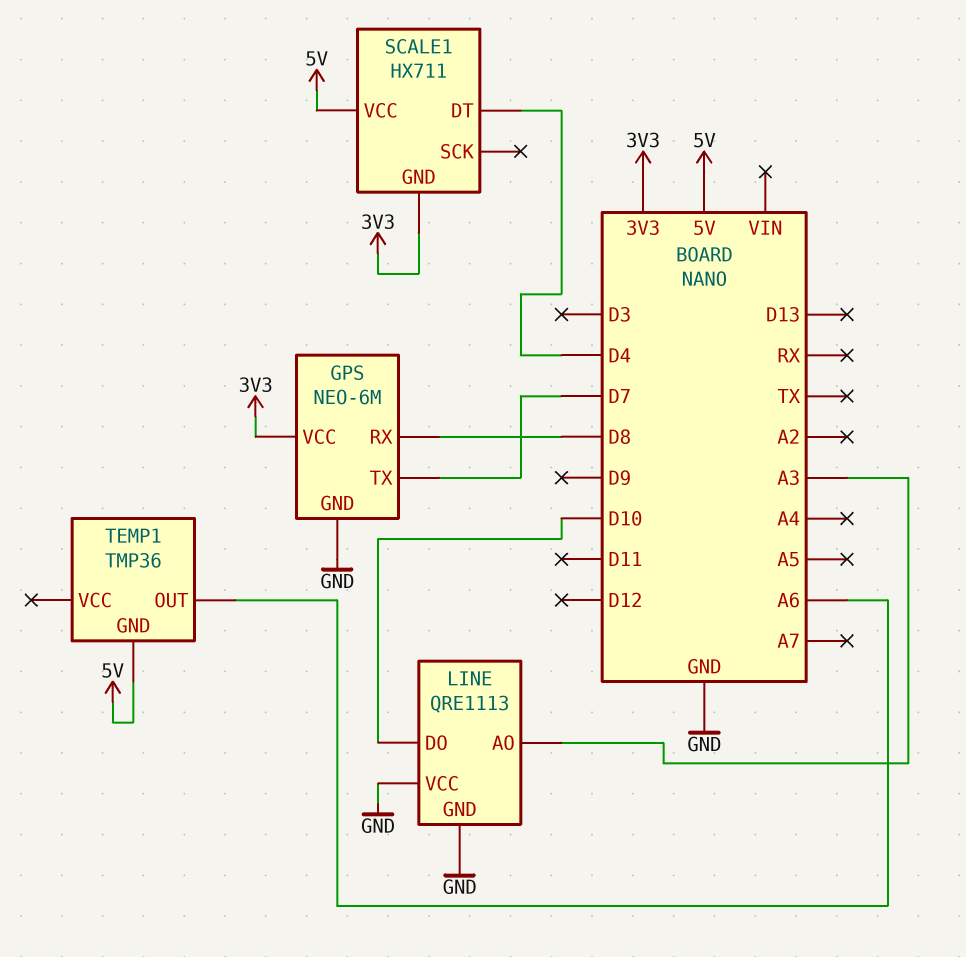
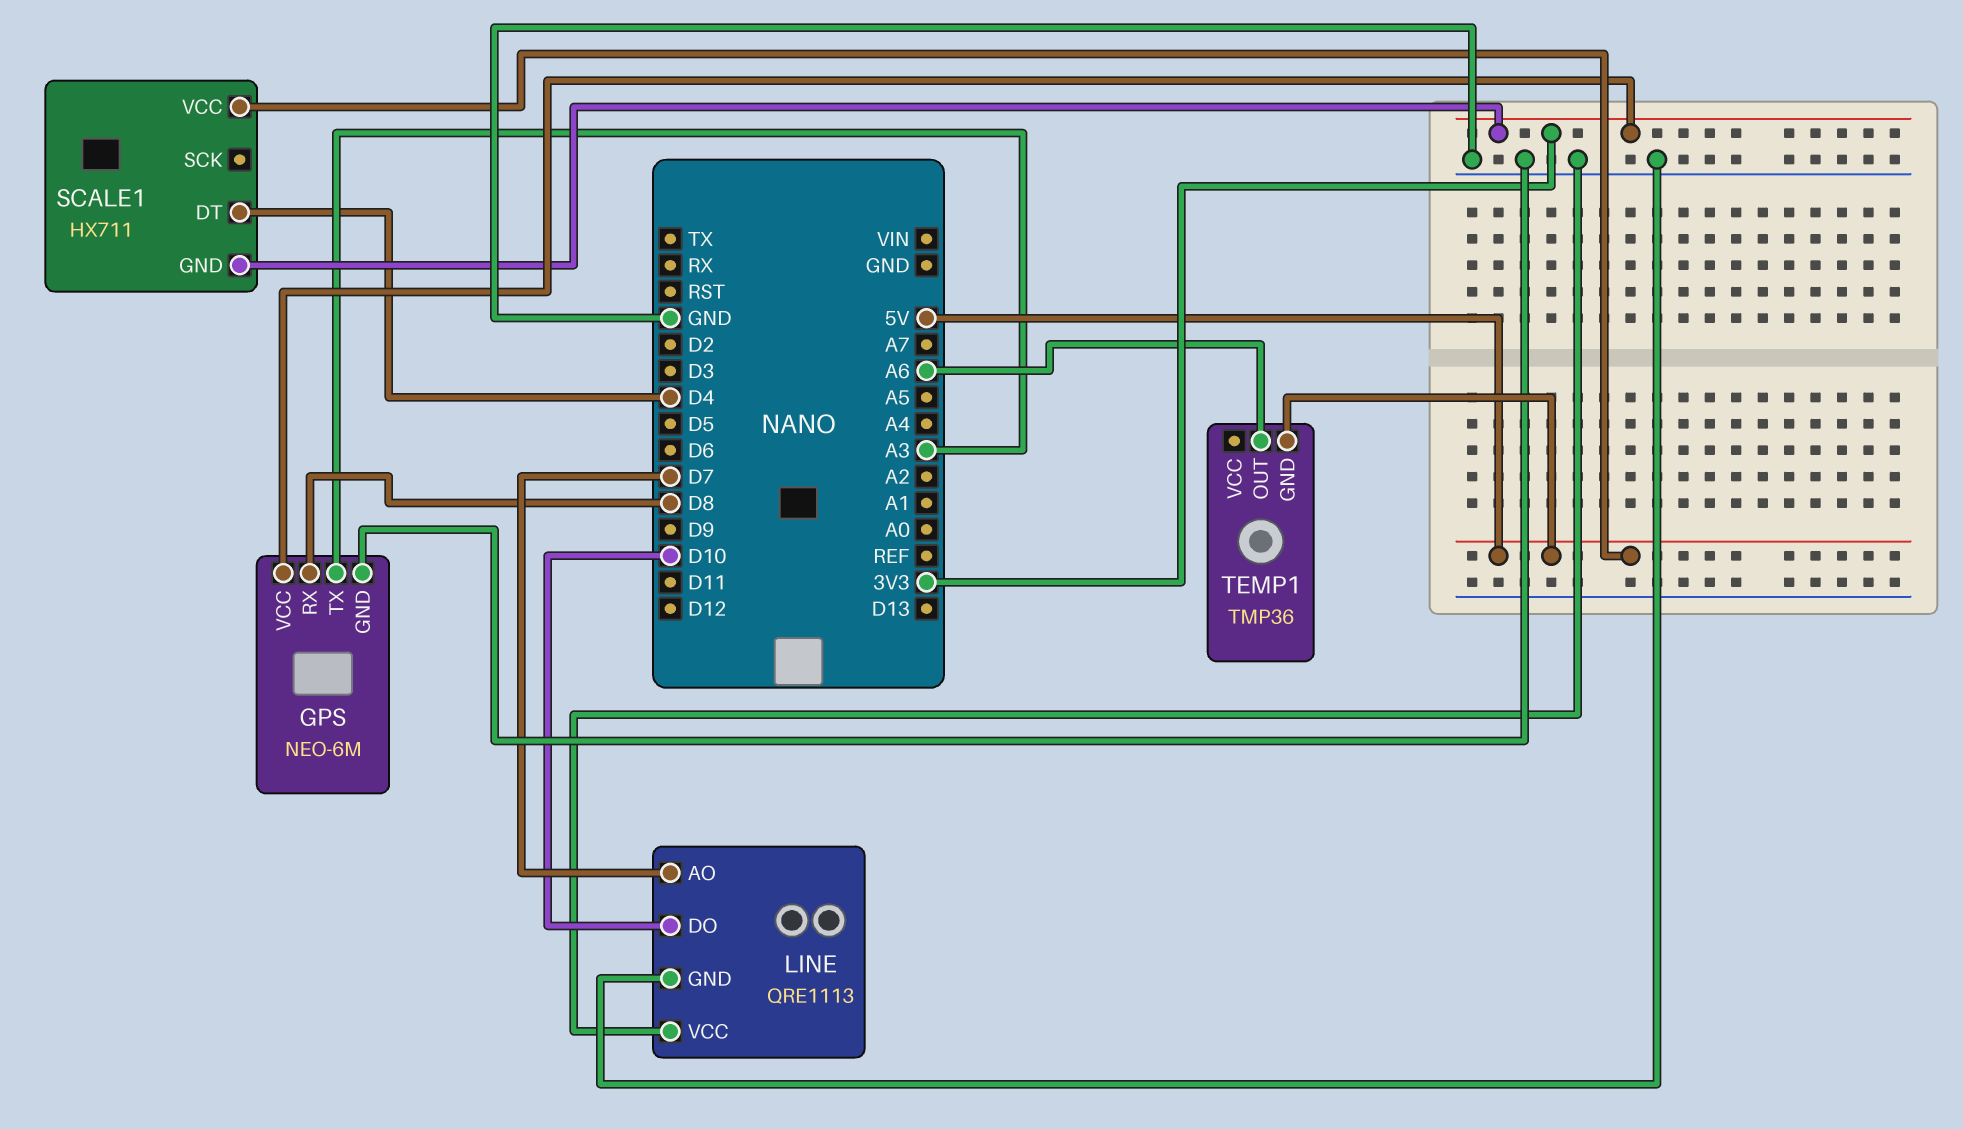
GPS pin TX: D7 -> A3
LINE pin AO: A3 -> D7

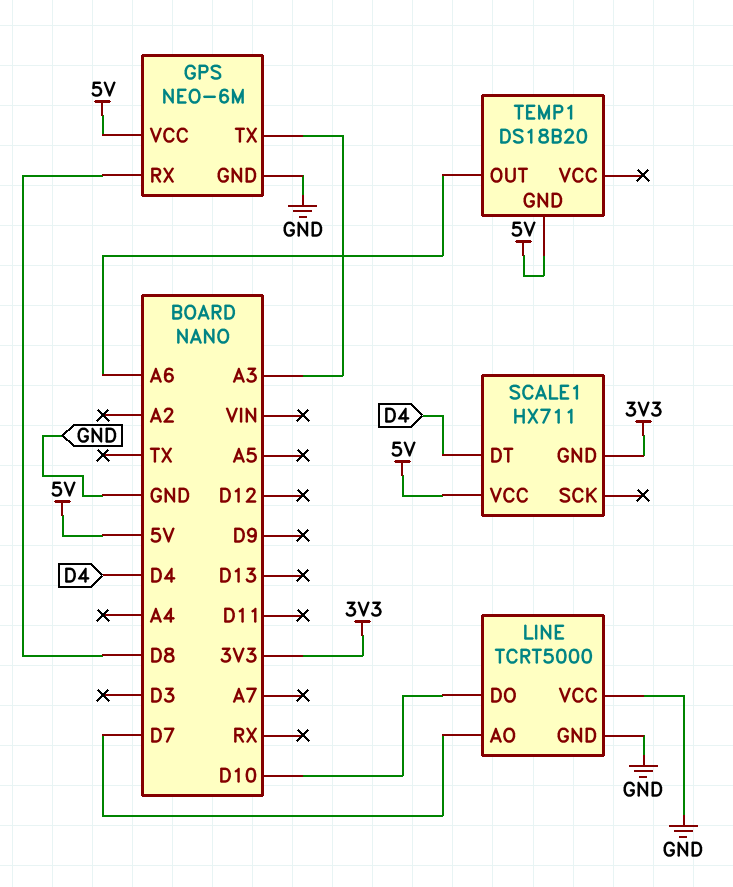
GPS pin VCC: 3V3 -> 5V
LINE: QRE1113 -> TCRT5000
TEMP1: TMP36 -> DS18B20

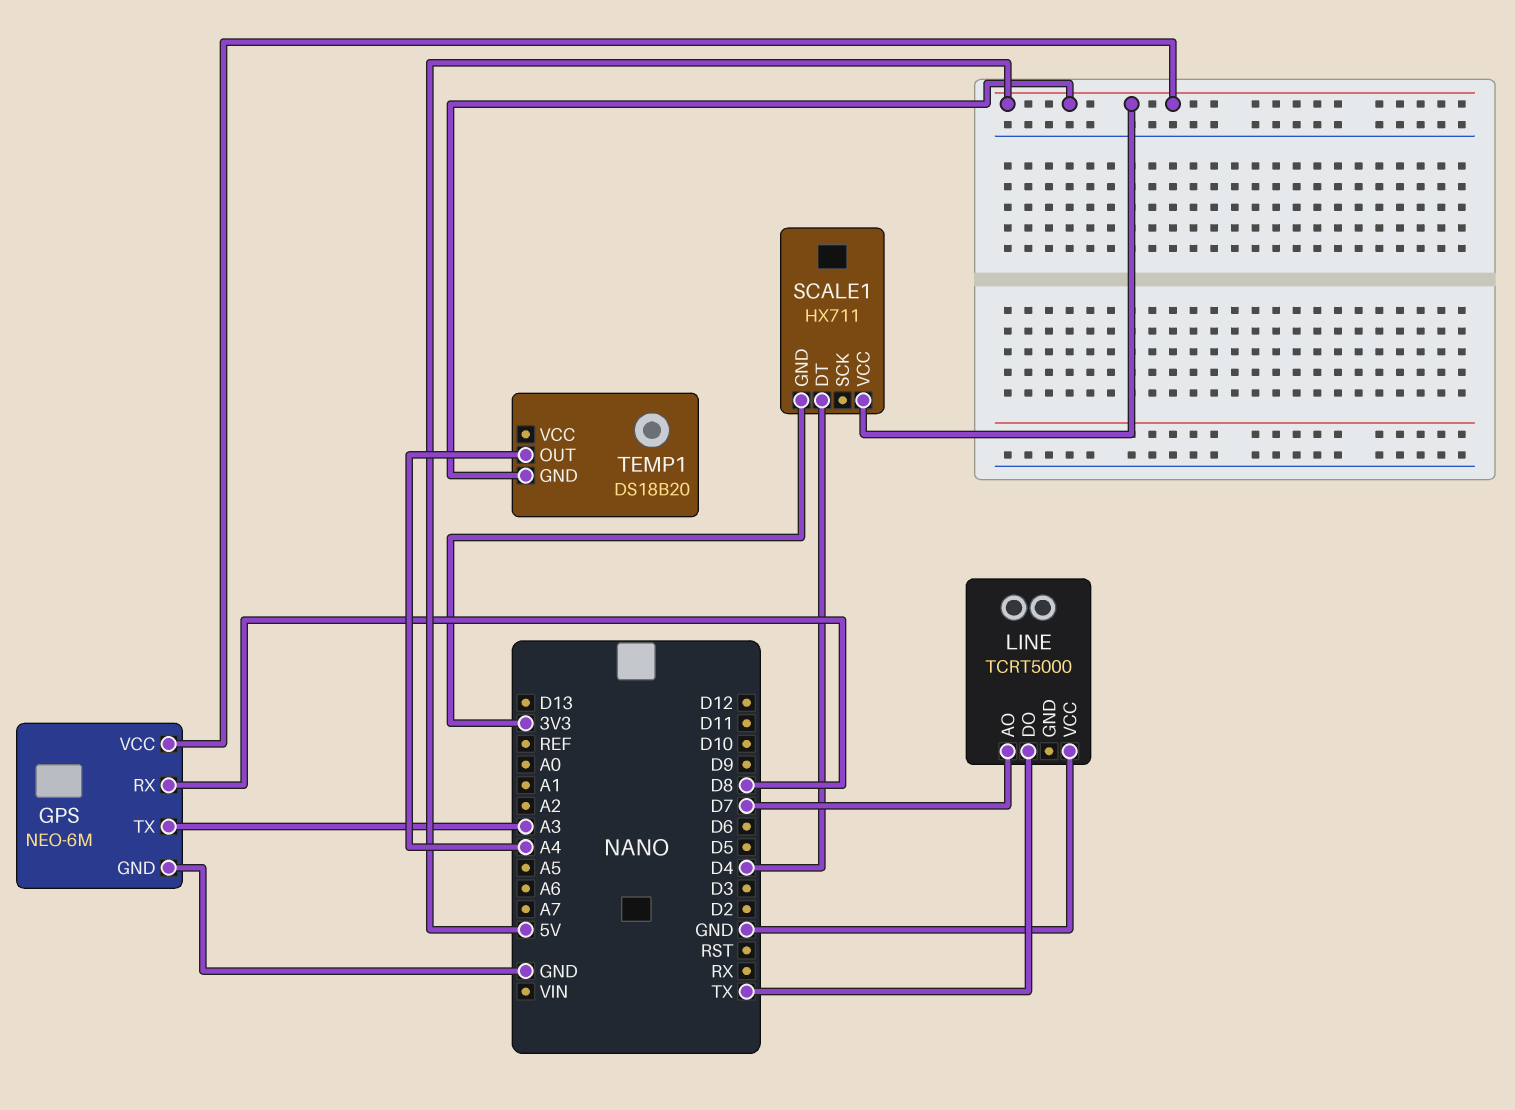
LINE pin DO: D10 -> TX
LINE pin GND: GND -> none
TEMP1 pin OUT: A6 -> A4

